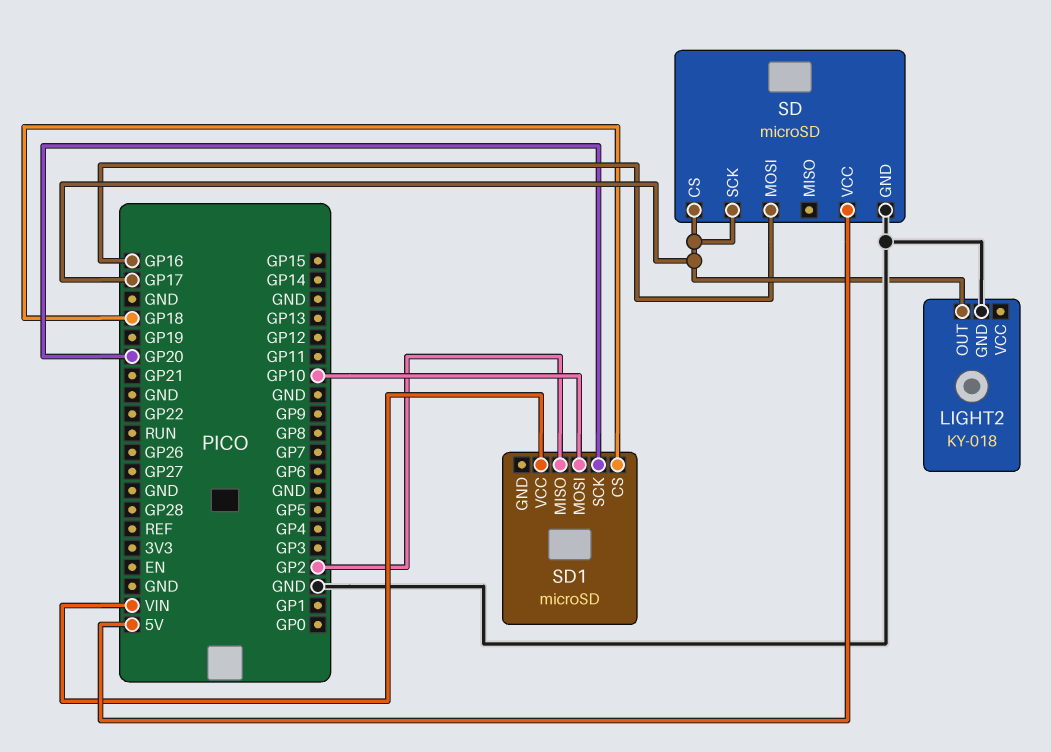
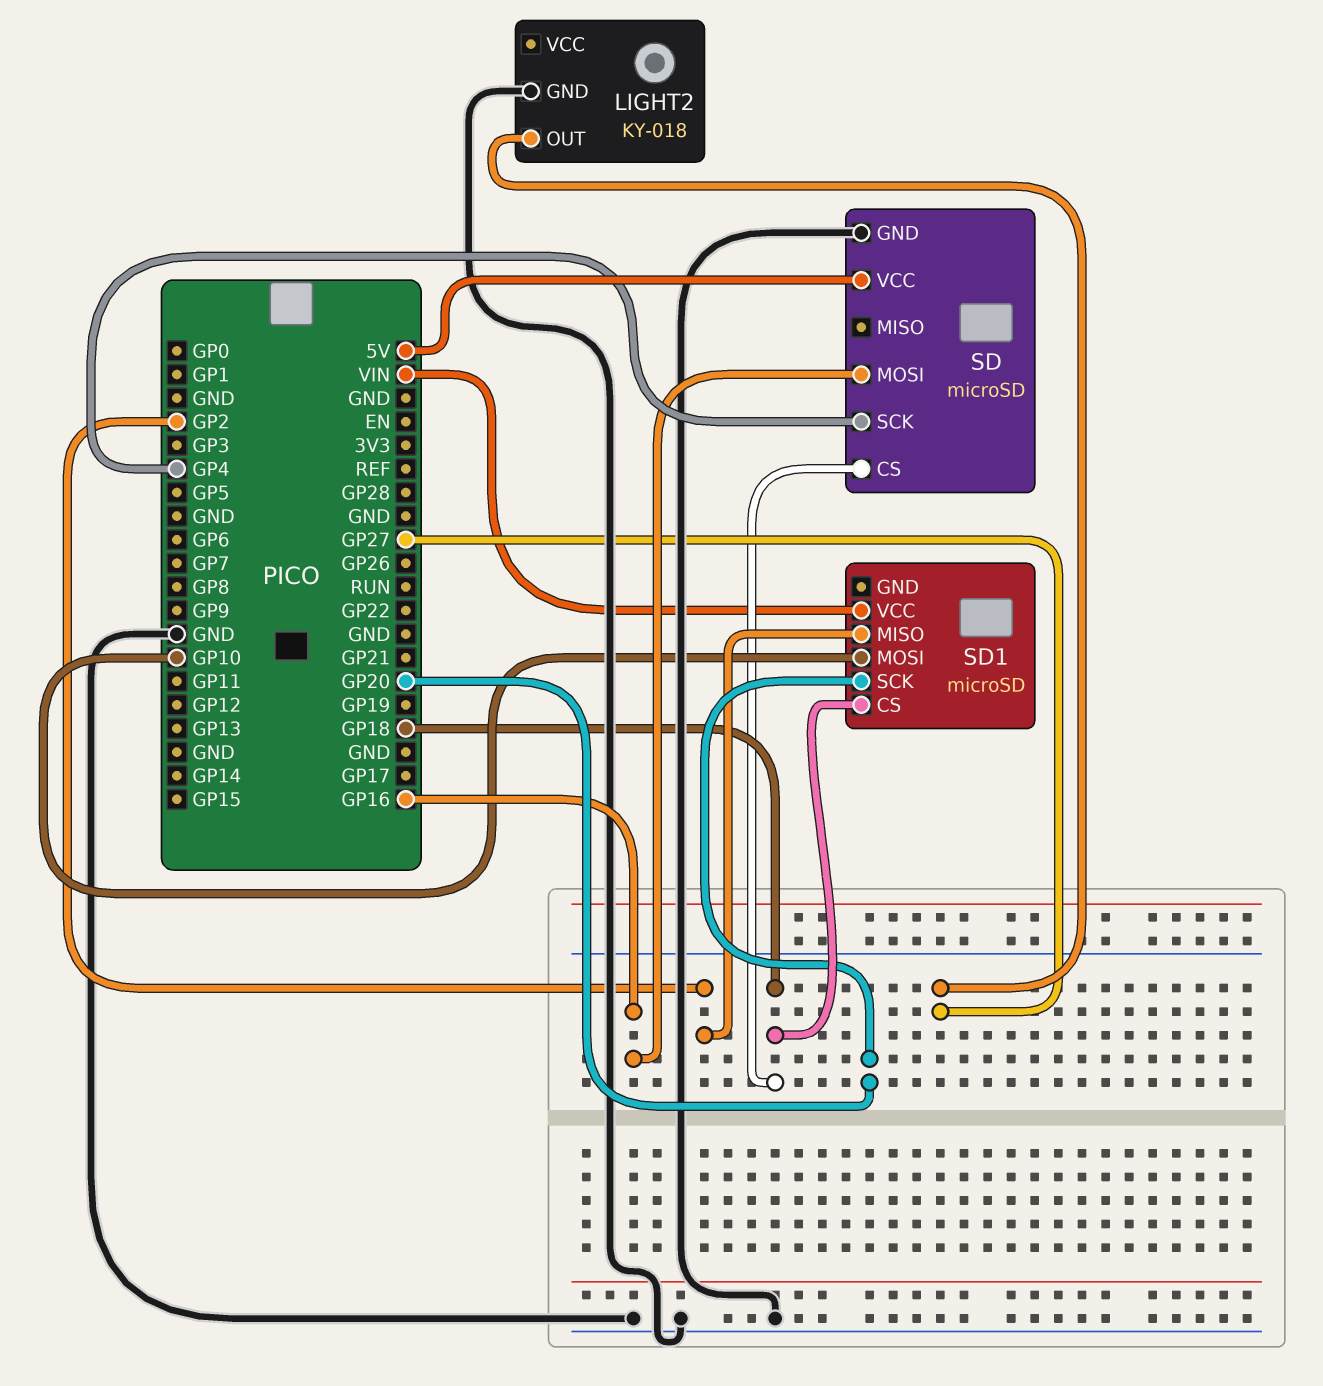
LIGHT2 pin OUT: GP17 -> GP27
SD pin CS: GP17 -> GP18
SD pin SCK: GP17 -> GP4

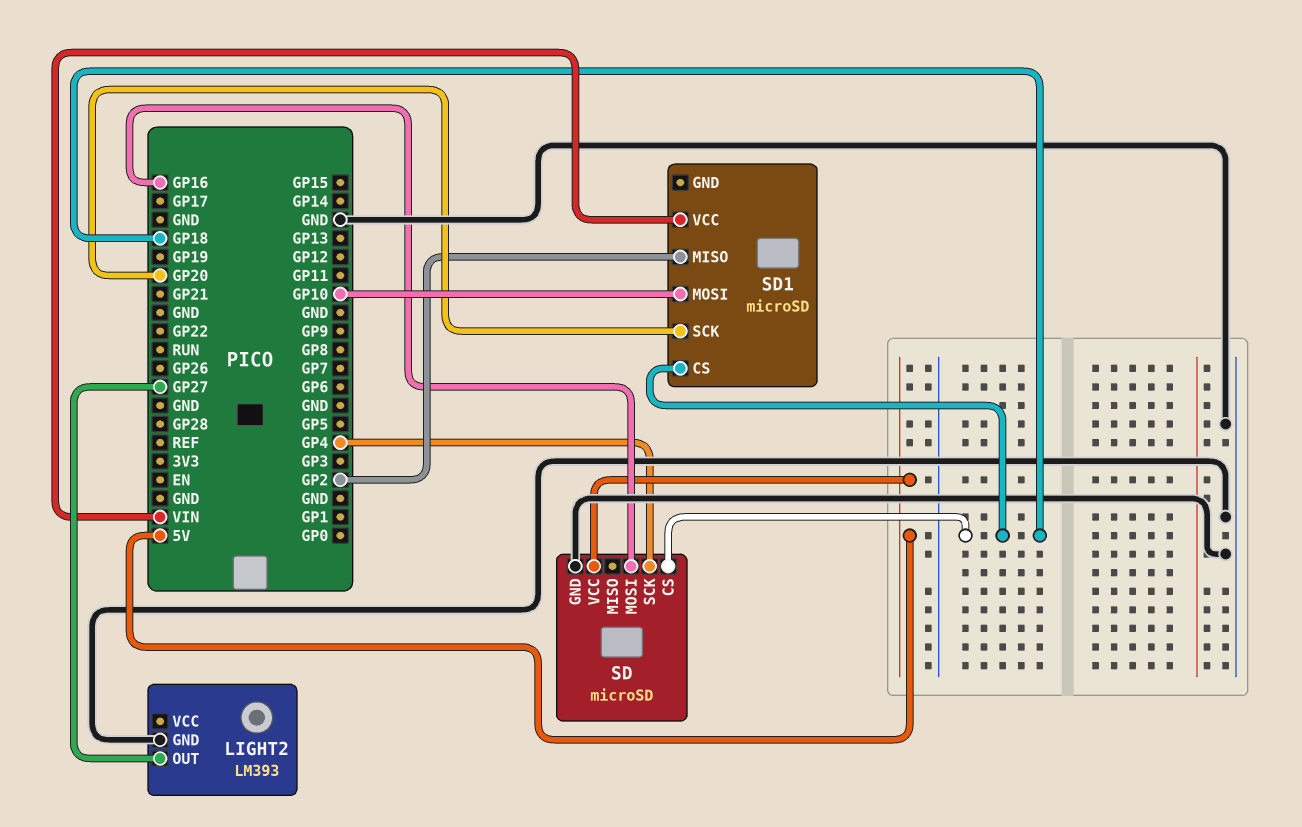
LIGHT2: KY-018 -> LM393

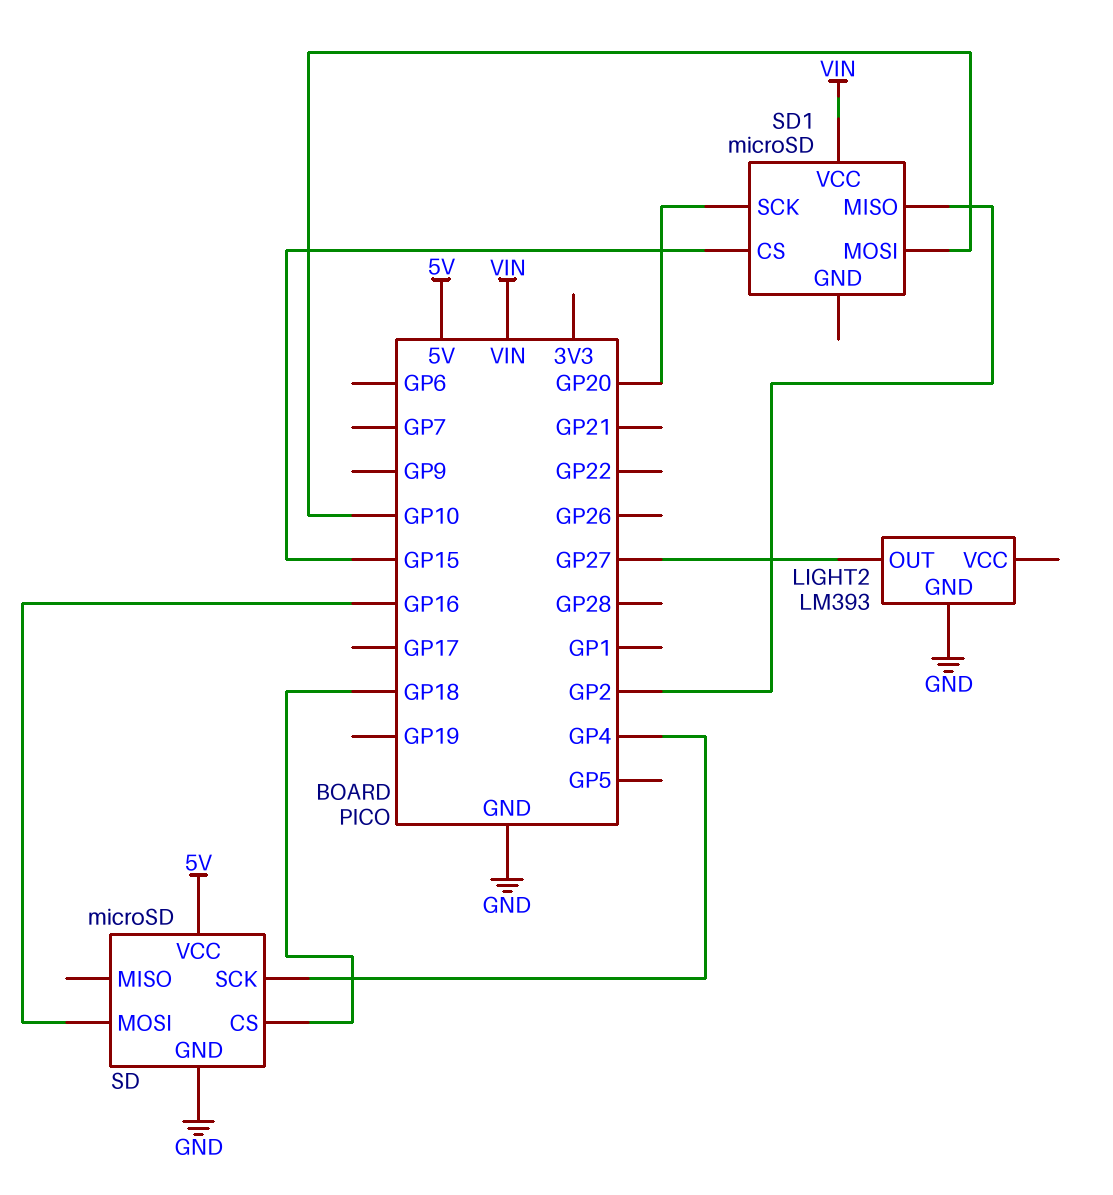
SD1 pin CS: GP18 -> GP15

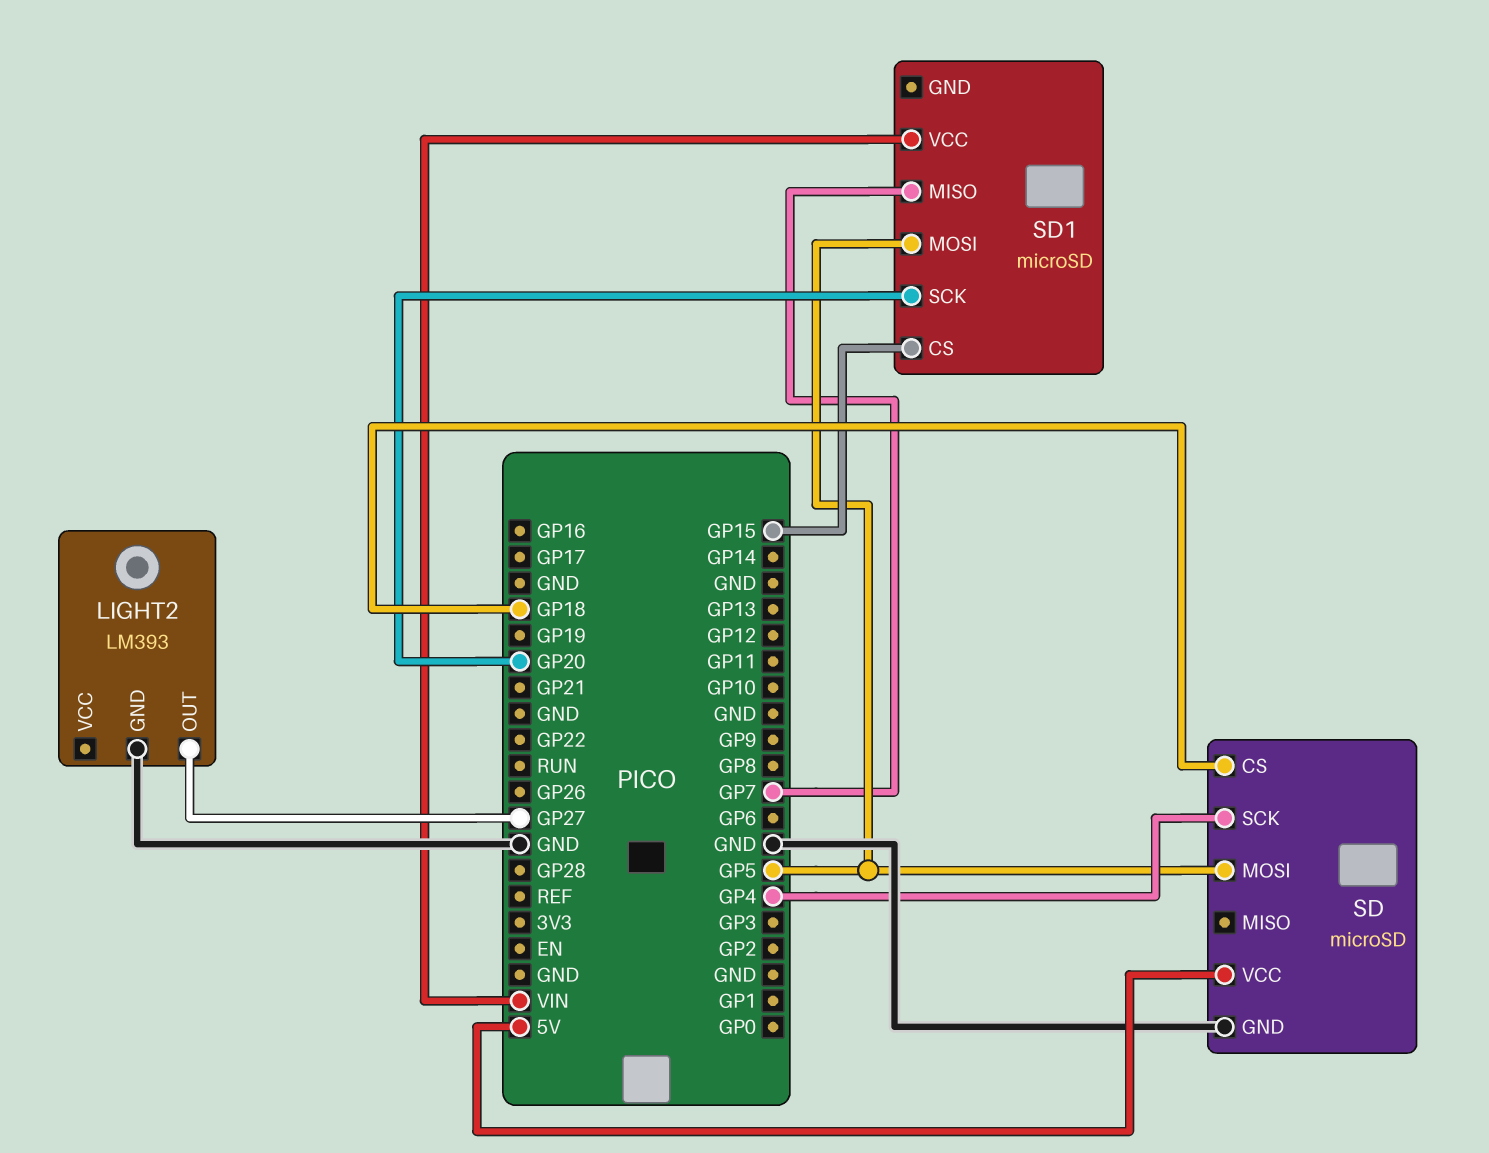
SD pin MOSI: GP16 -> GP5
SD1 pin MISO: GP2 -> GP7
SD1 pin MOSI: GP10 -> GP5

